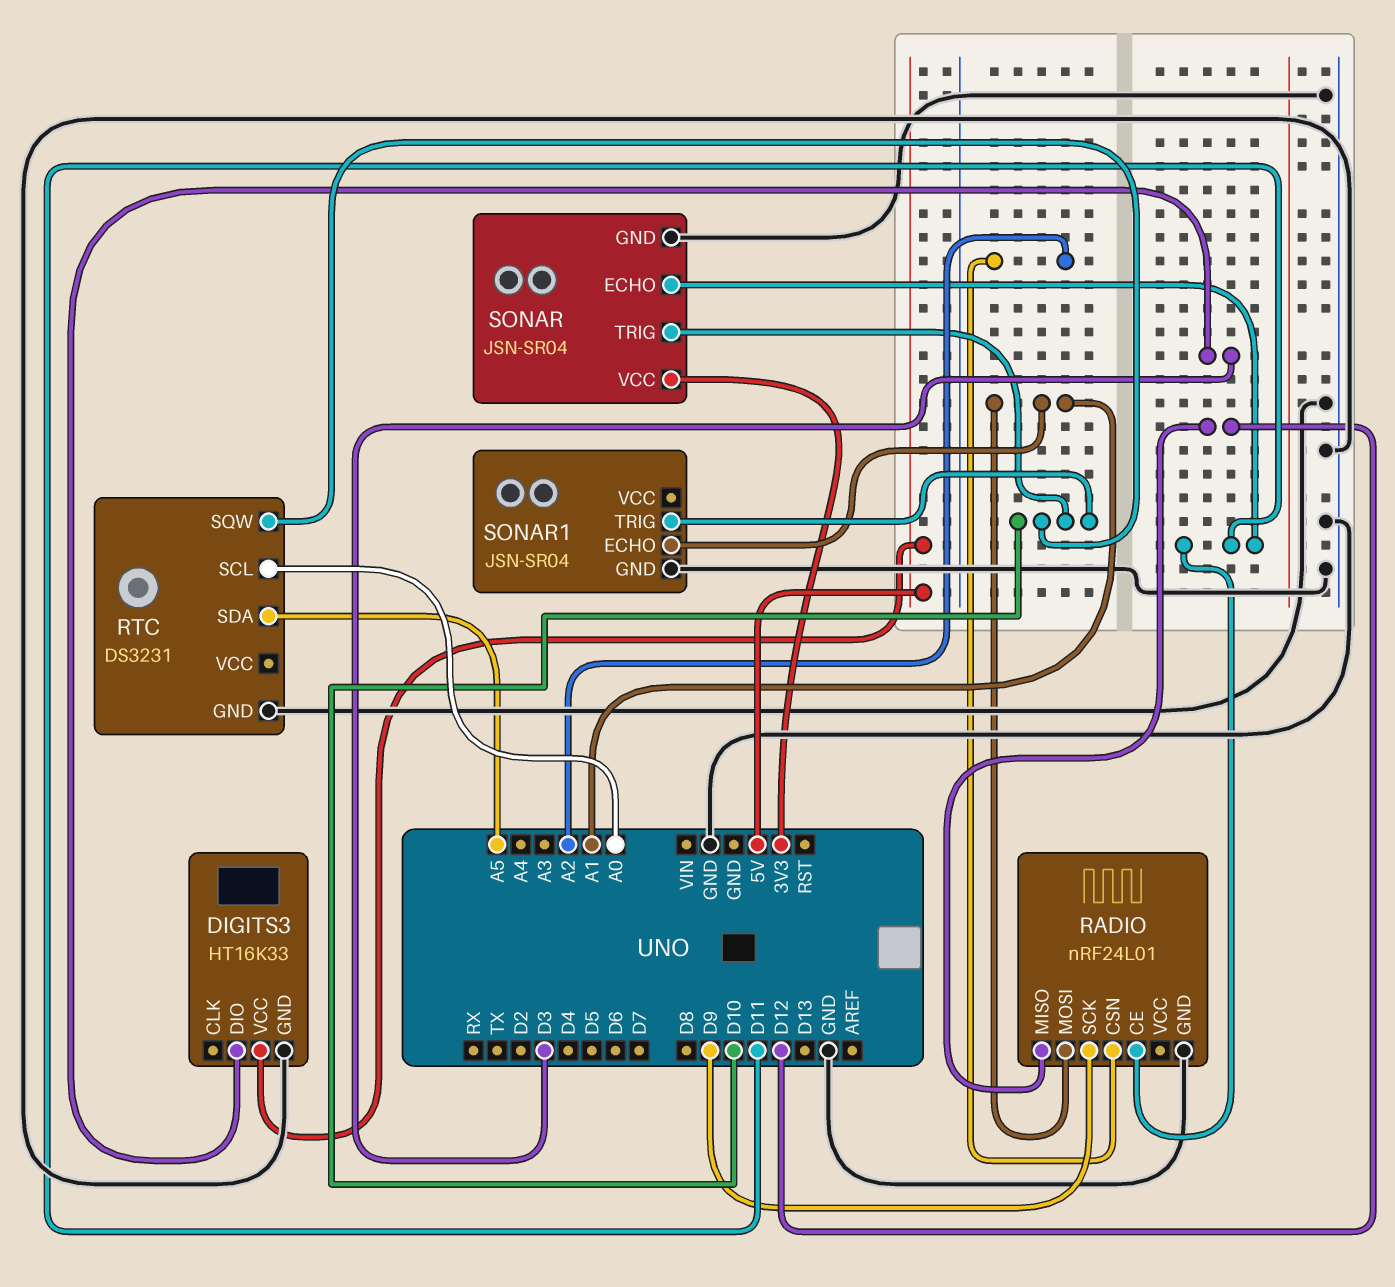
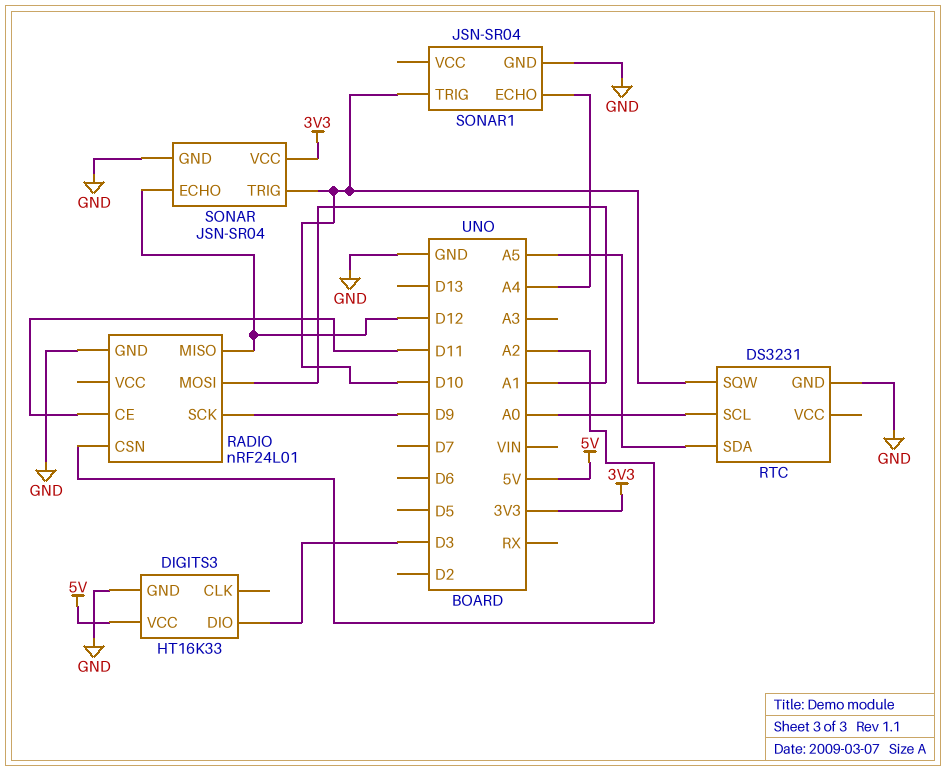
SONAR pin ECHO: D11 -> D12
SONAR1 pin ECHO: A1 -> A4

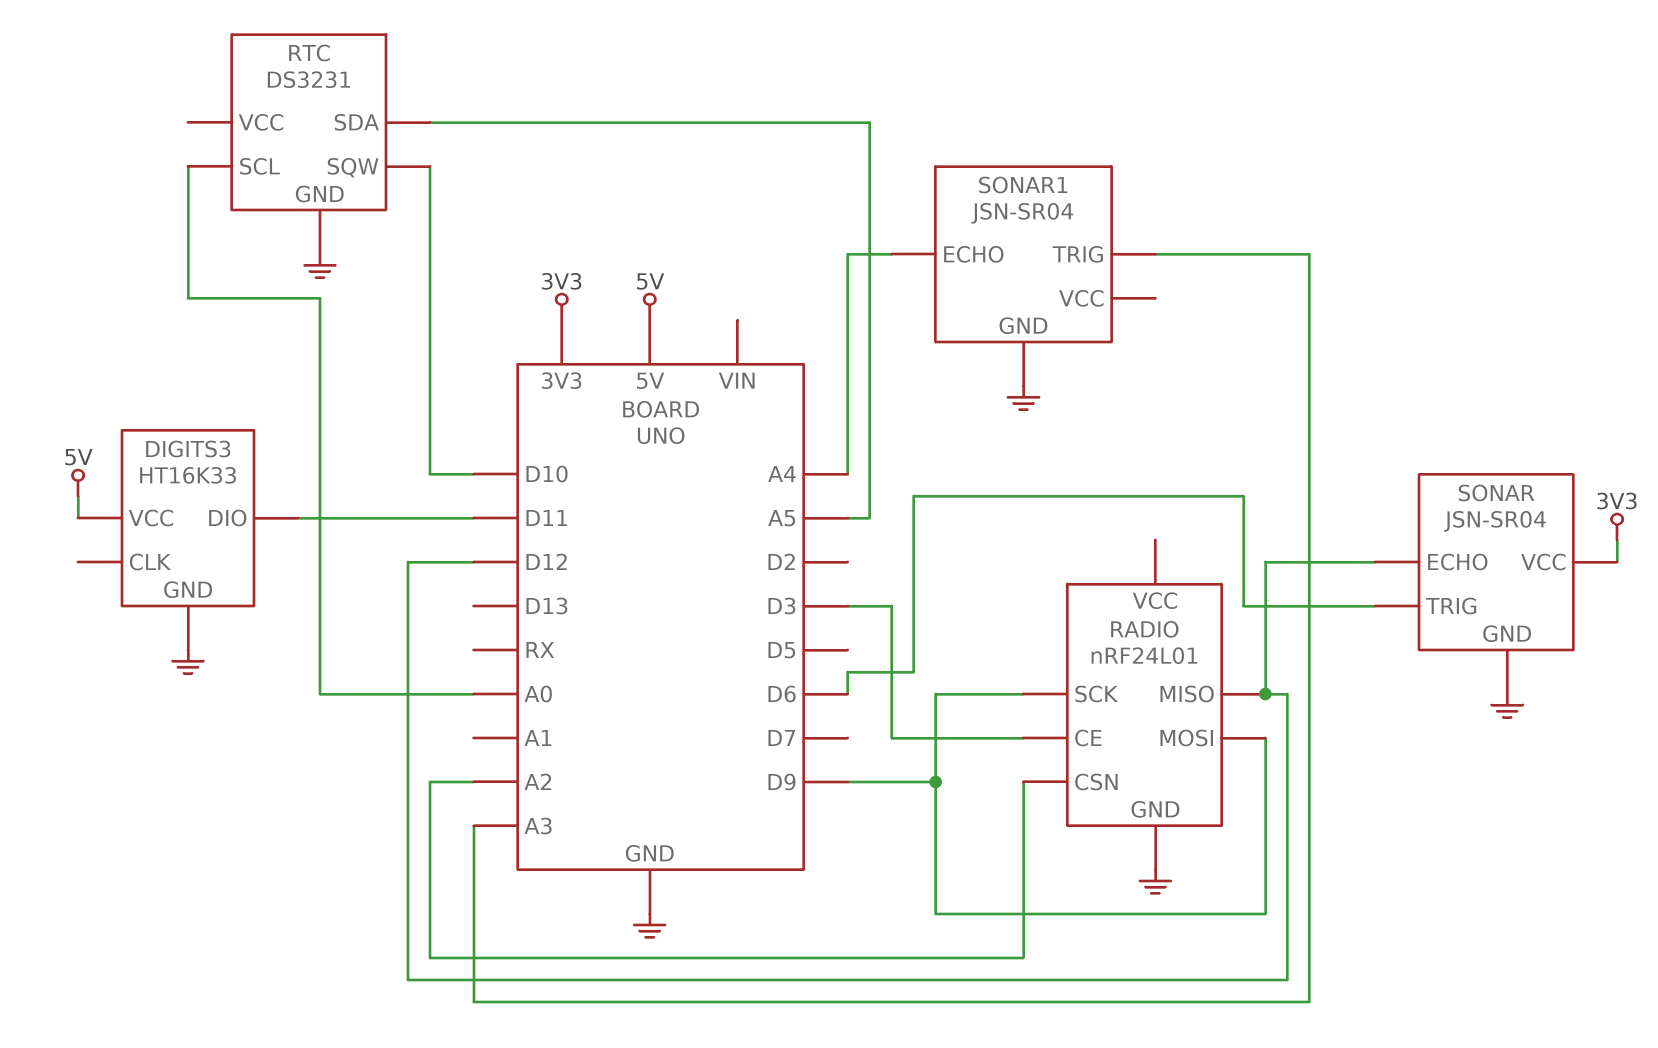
DIGITS3 pin DIO: D3 -> D11
RADIO pin CE: D11 -> D3
RADIO pin MOSI: A1 -> D9
SONAR pin TRIG: D10 -> D6
SONAR1 pin TRIG: D10 -> A3

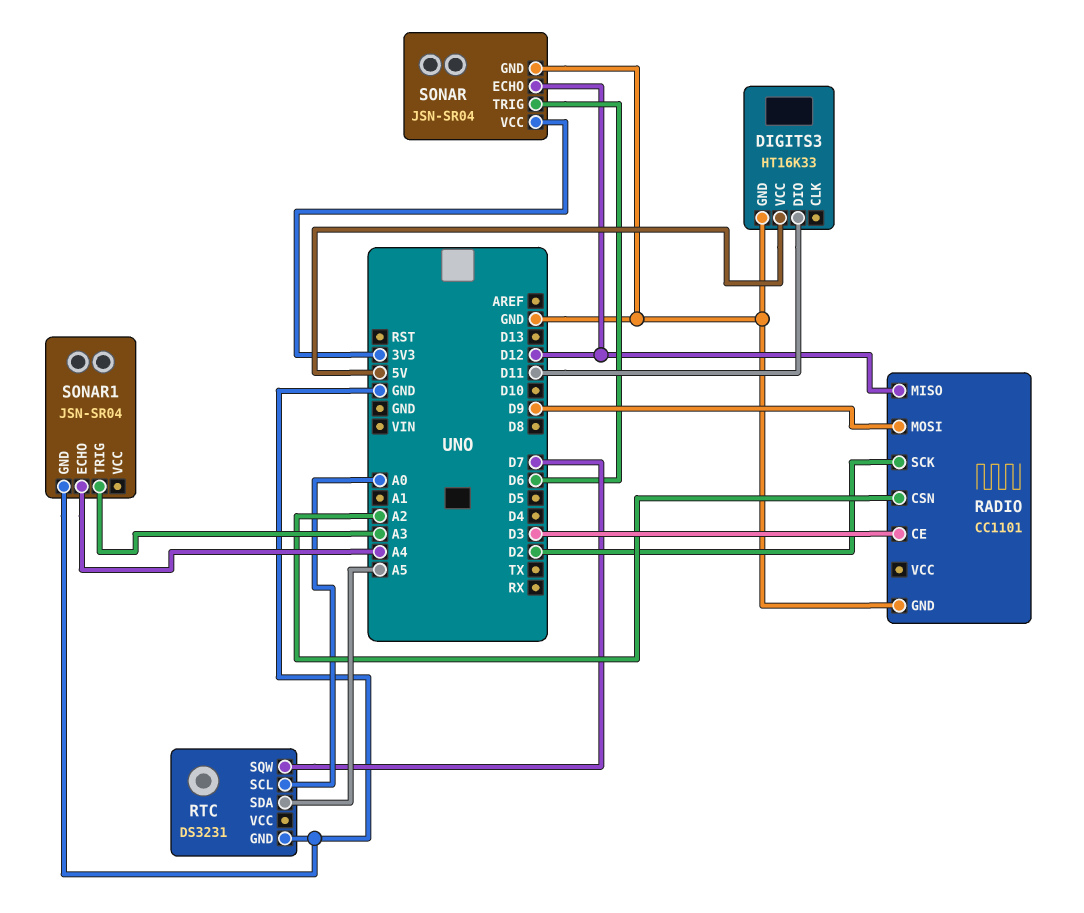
RADIO: nRF24L01 -> CC1101
RADIO pin SCK: D9 -> D2
RTC pin SQW: D10 -> D7

